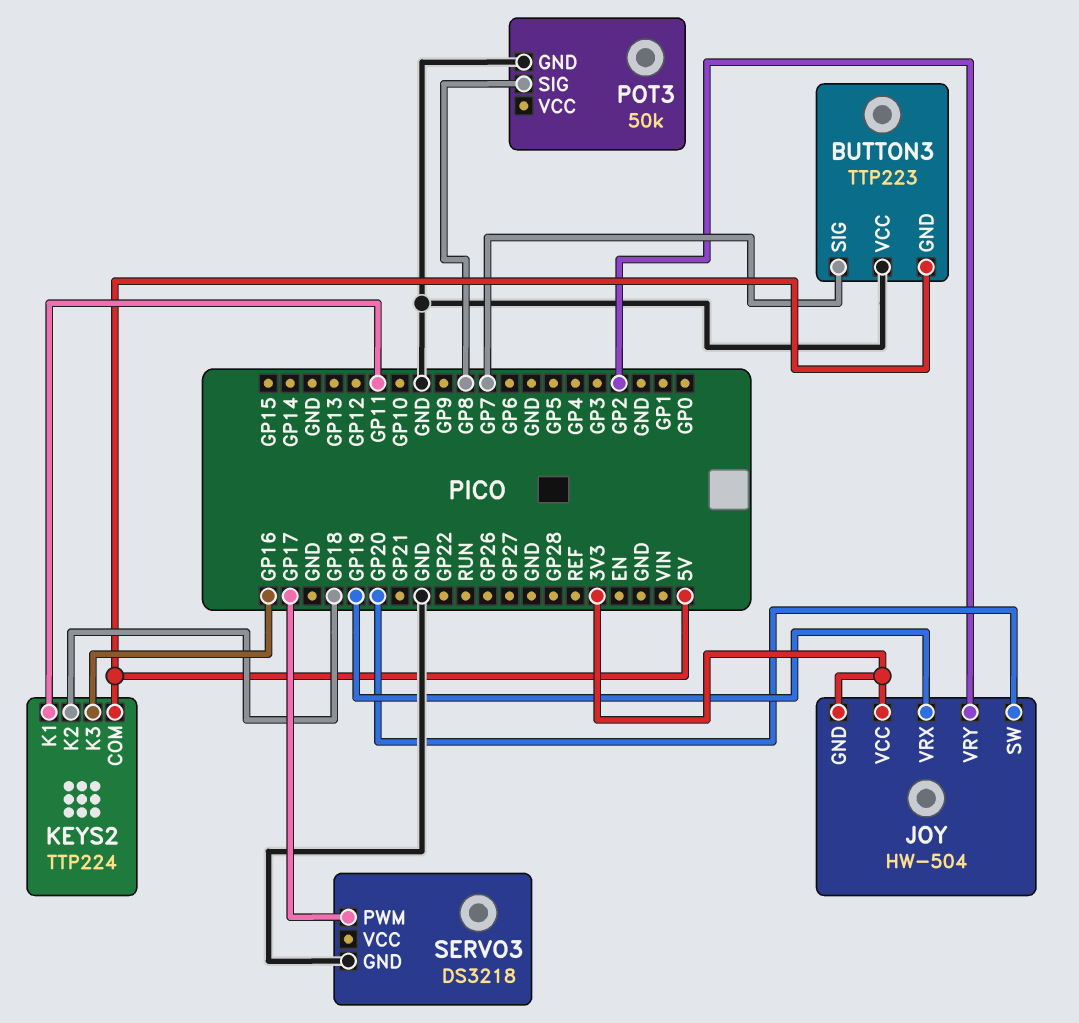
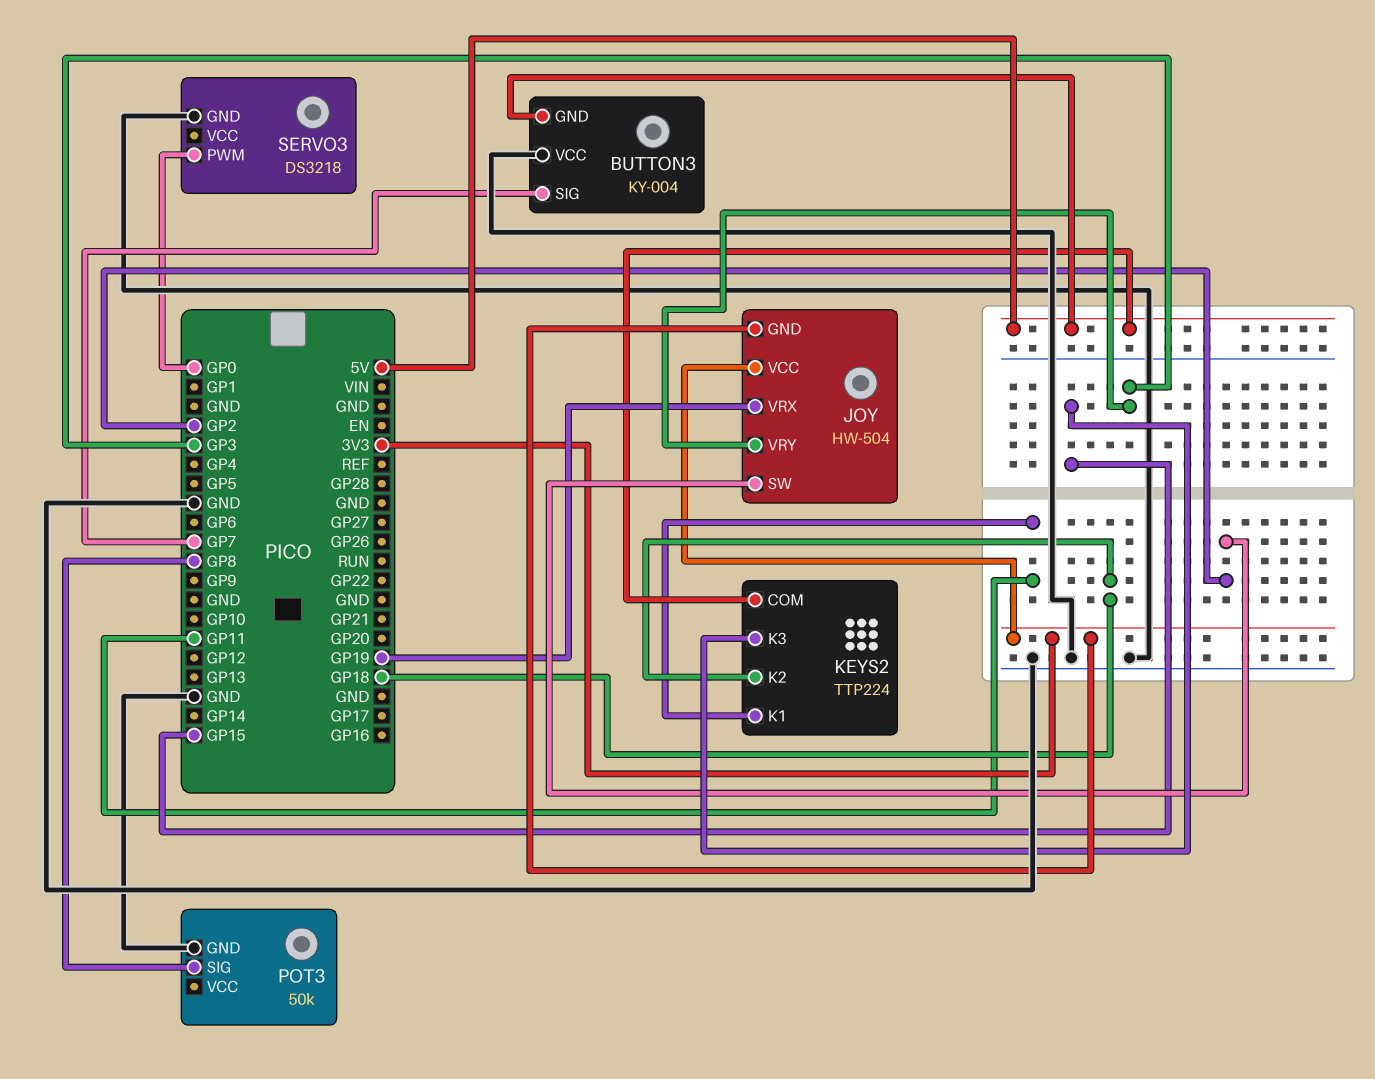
BUTTON3: TTP223 -> KY-004
JOY pin SW: GP20 -> GP2
JOY pin VRY: GP2 -> GP3
KEYS2 pin K3: GP16 -> GP15
SERVO3 pin PWM: GP17 -> GP0

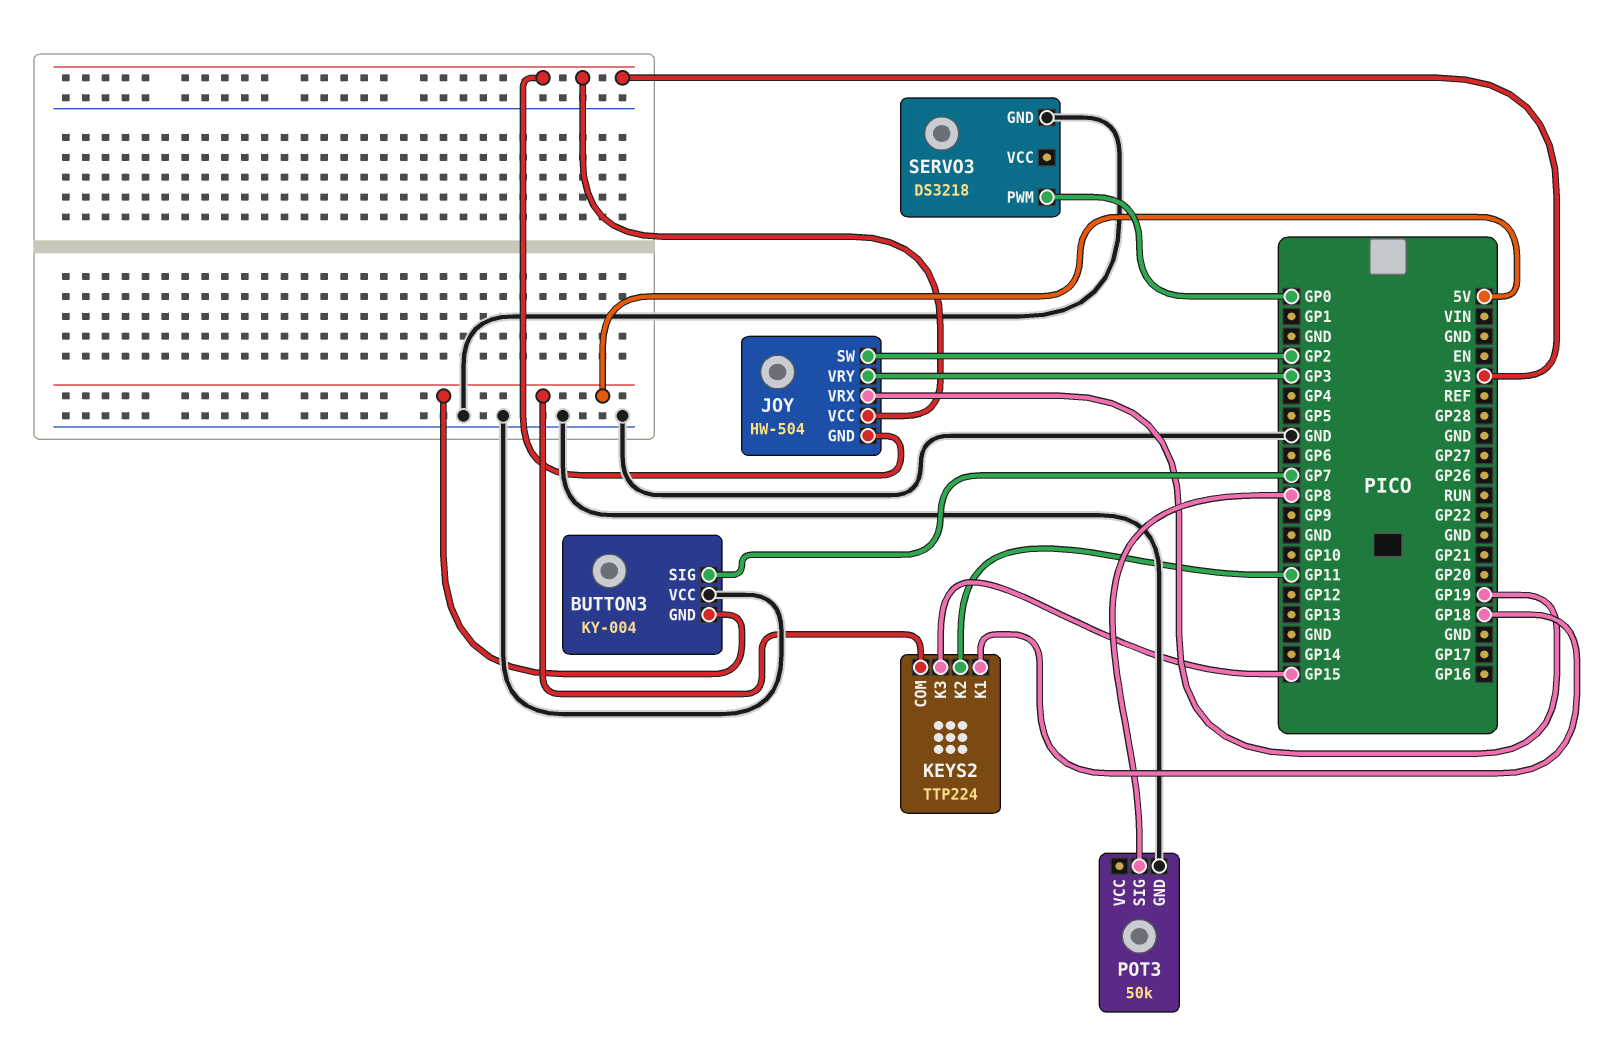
KEYS2 pin K1: GP11 -> GP18
KEYS2 pin K2: GP18 -> GP11

